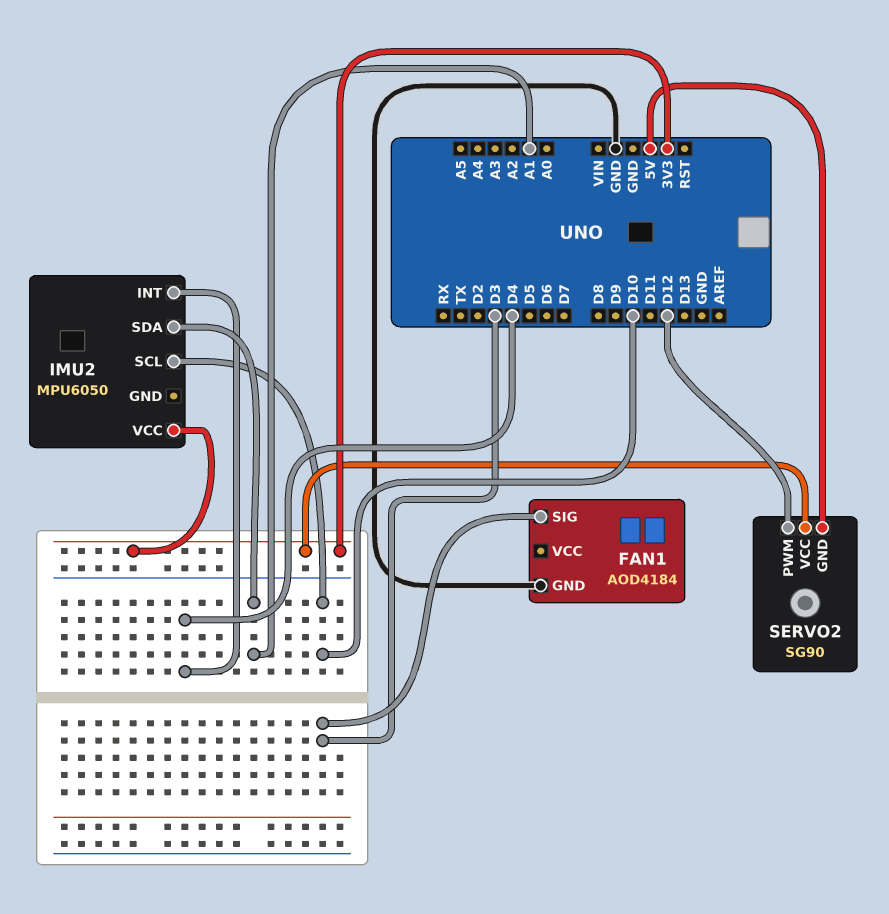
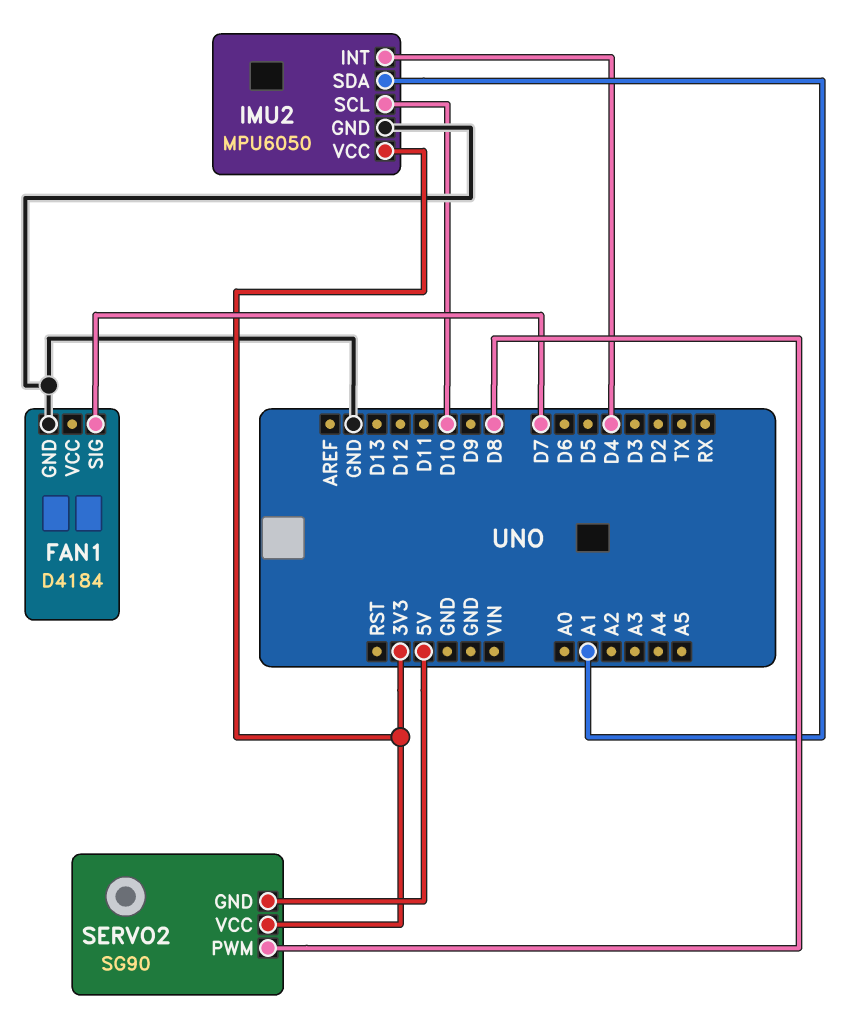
FAN1: AOD4184 -> D4184
FAN1 pin SIG: D3 -> D7
IMU2 pin GND: none -> GND
SERVO2 pin PWM: D12 -> D8

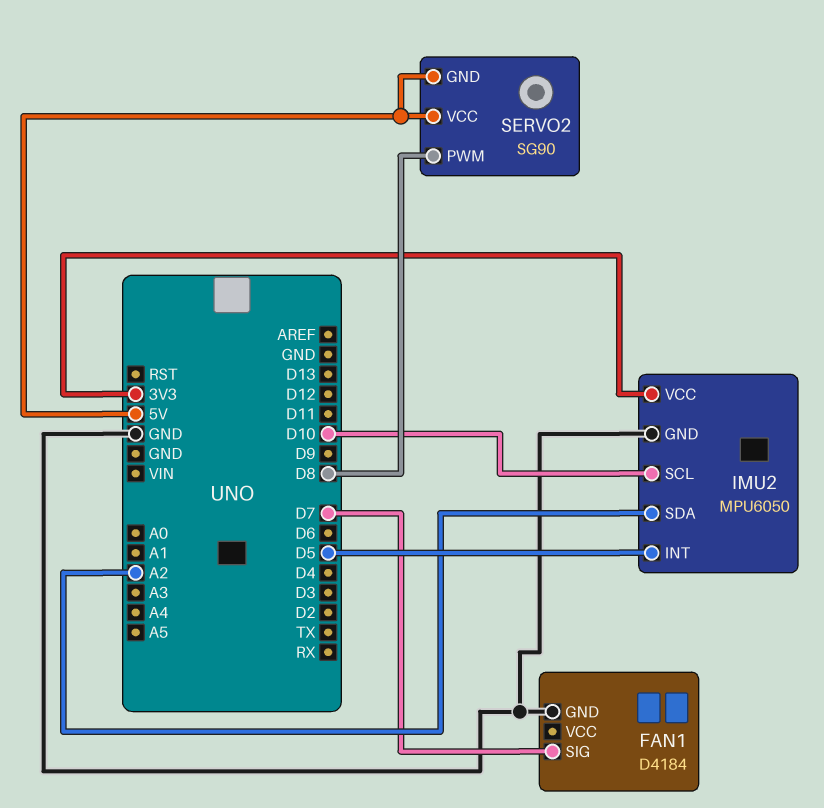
IMU2 pin INT: D4 -> D5
IMU2 pin SDA: A1 -> A2
SERVO2 pin VCC: 3V3 -> 5V

